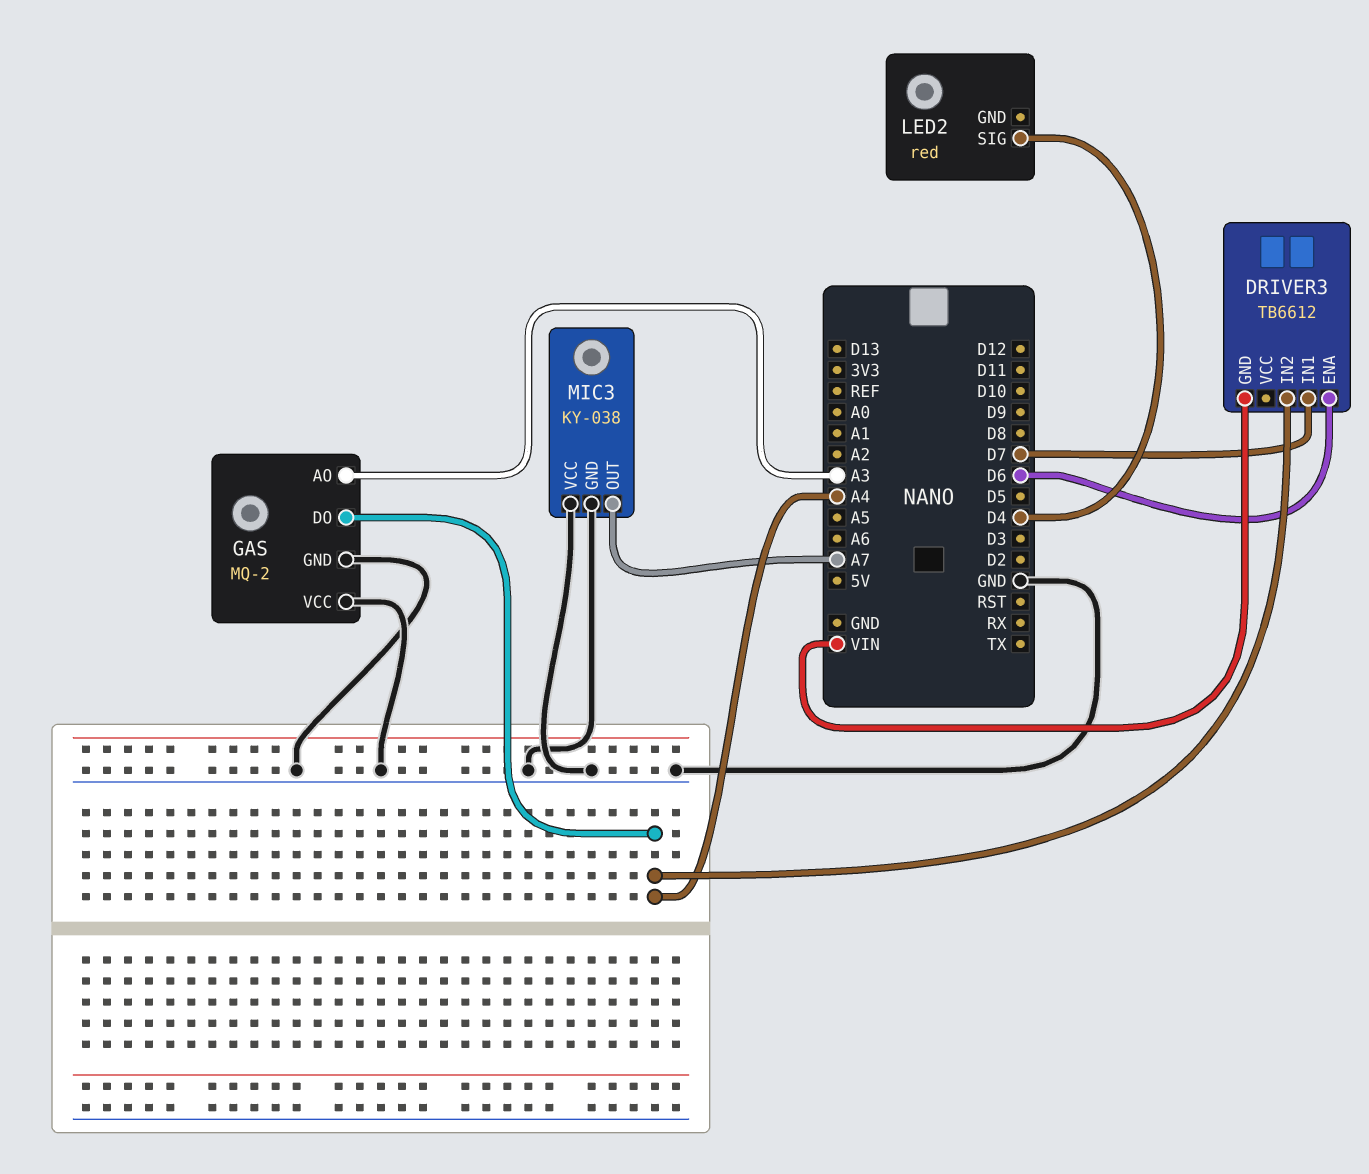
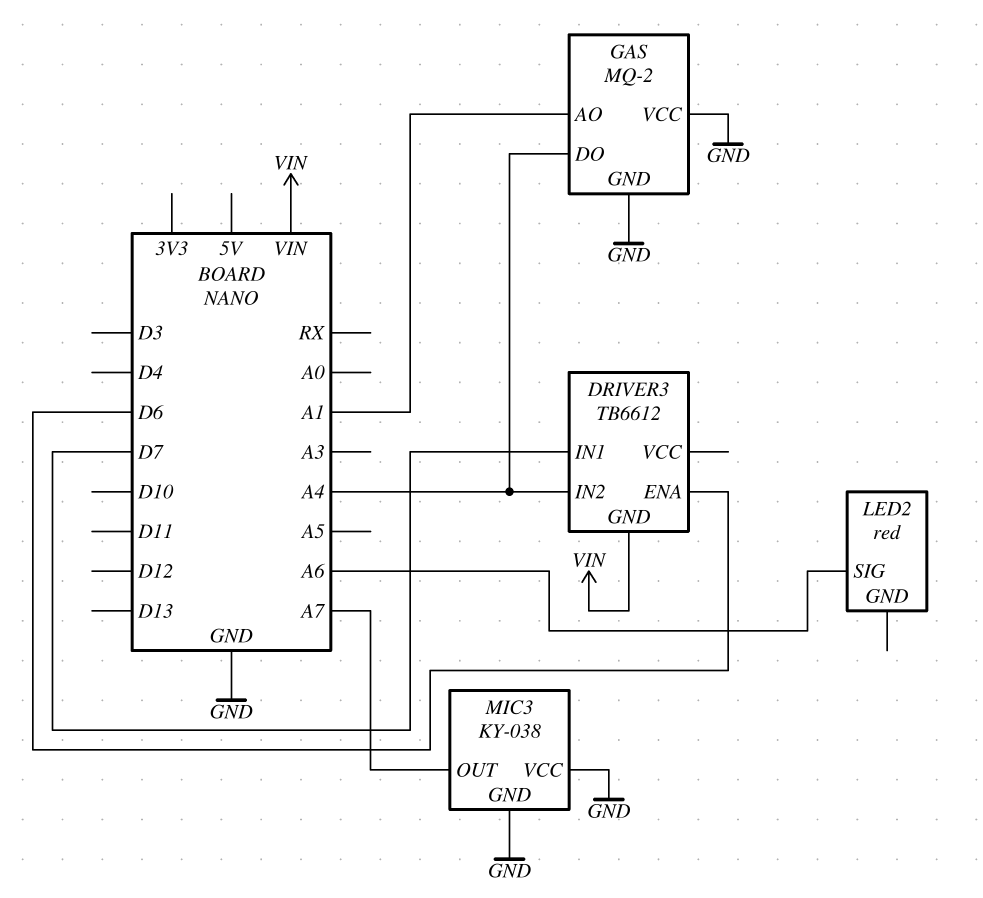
GAS pin AO: A3 -> A1
LED2 pin SIG: D4 -> A6

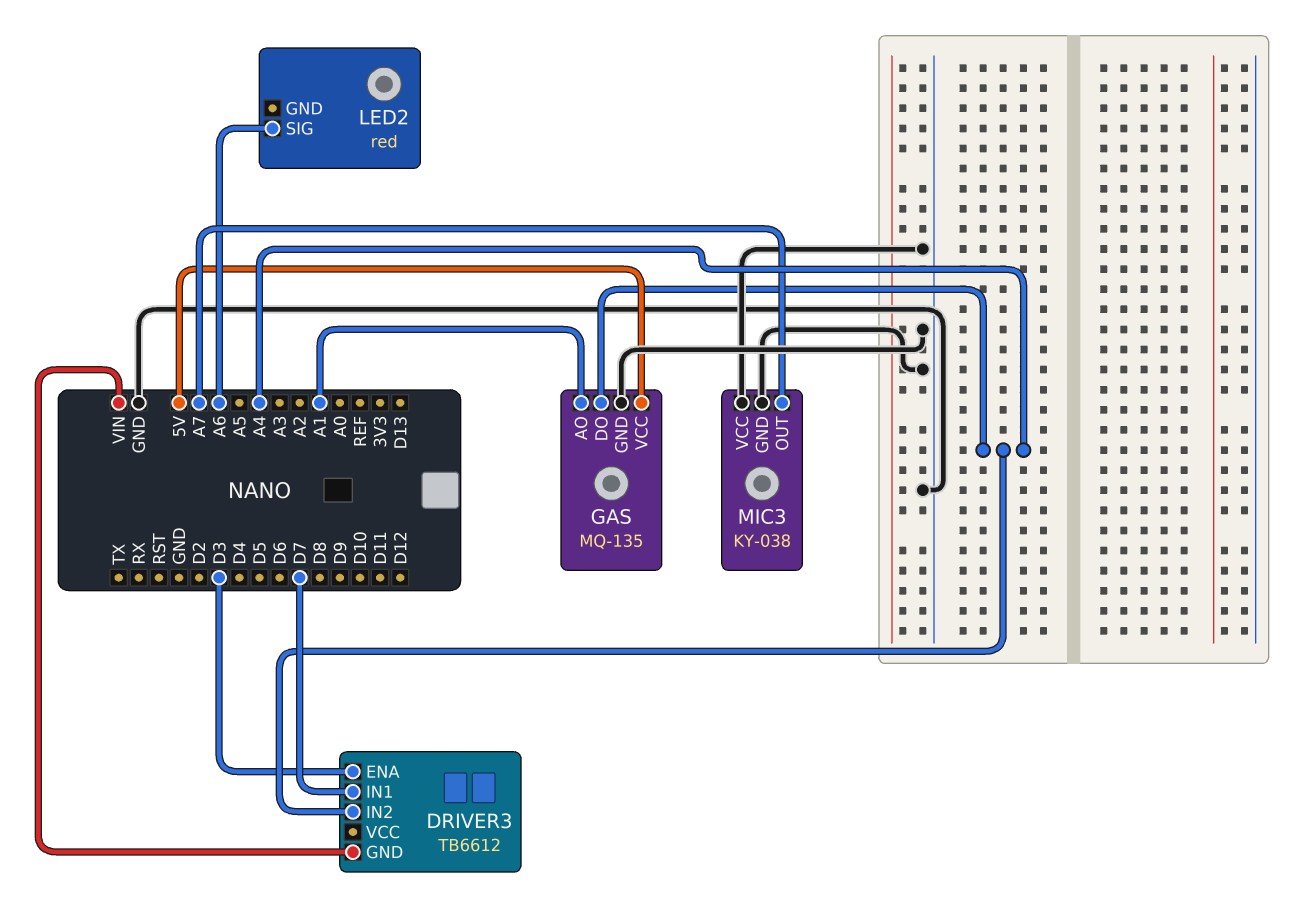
DRIVER3 pin ENA: D6 -> D3
GAS: MQ-2 -> MQ-135
GAS pin VCC: GND -> 5V

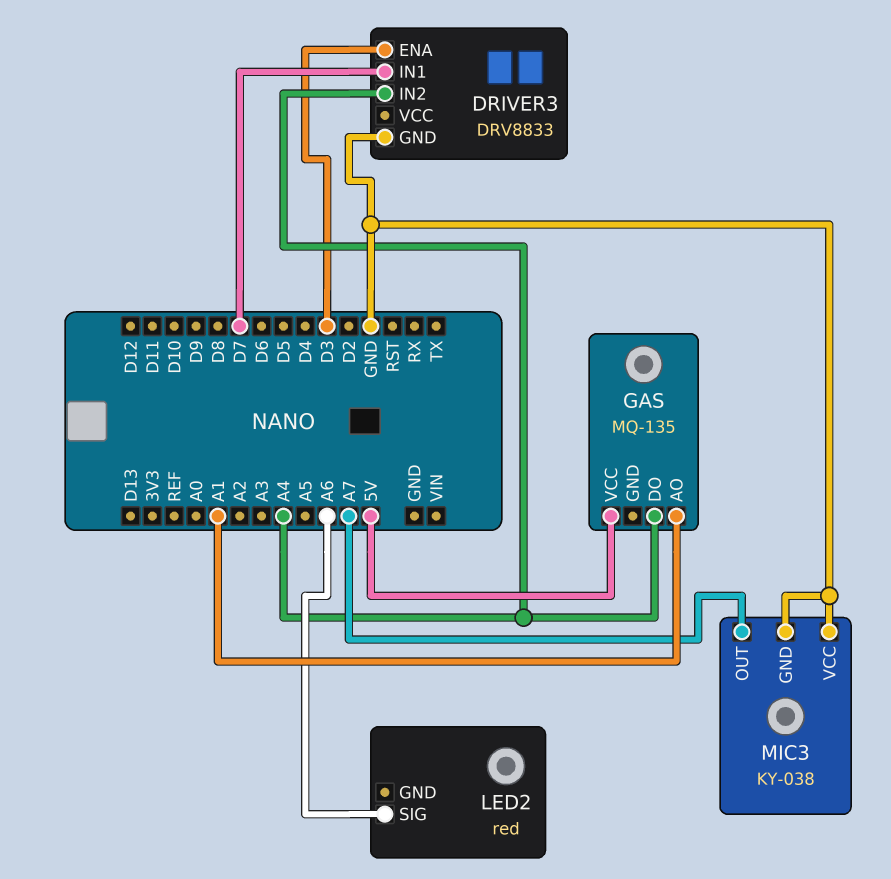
DRIVER3: TB6612 -> DRV8833
DRIVER3 pin GND: VIN -> GND
GAS pin GND: GND -> none

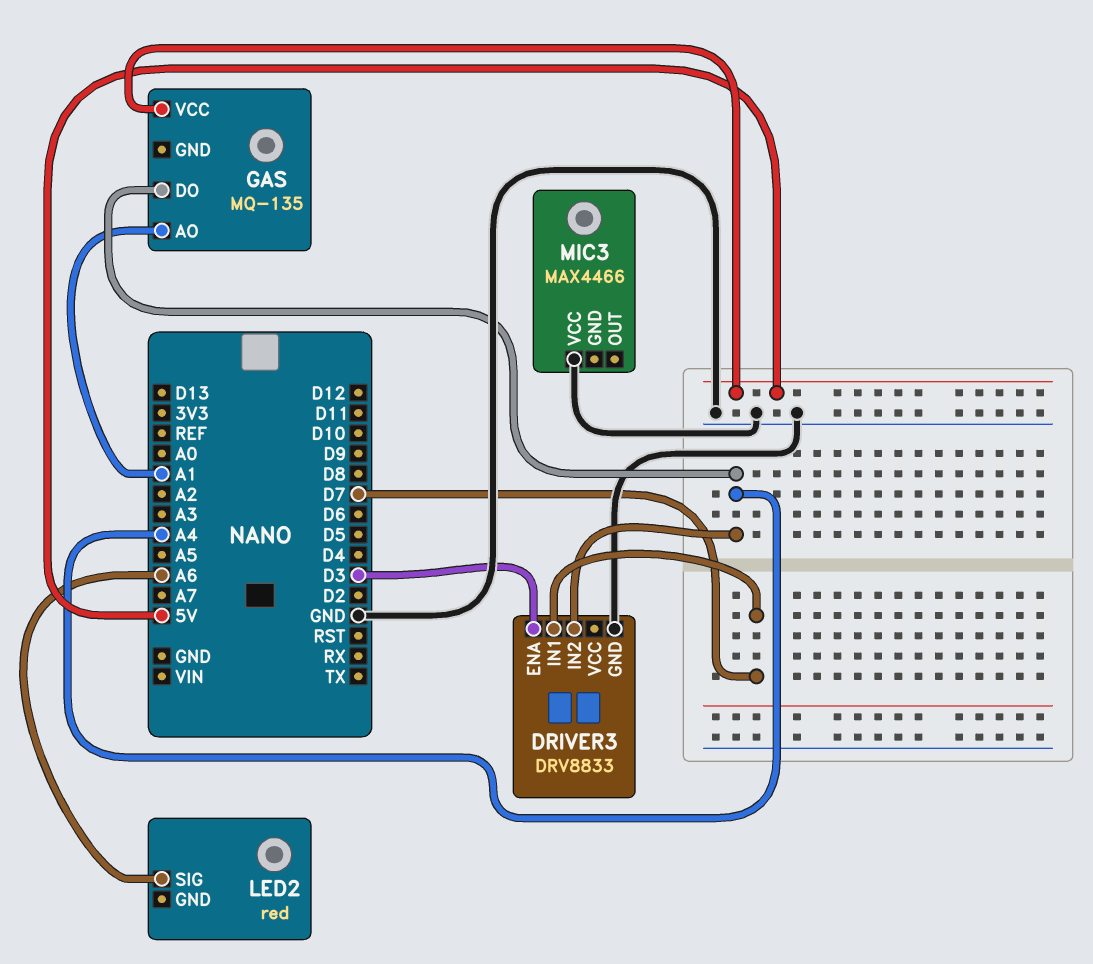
MIC3: KY-038 -> MAX4466
MIC3 pin GND: GND -> none
MIC3 pin OUT: A7 -> none

